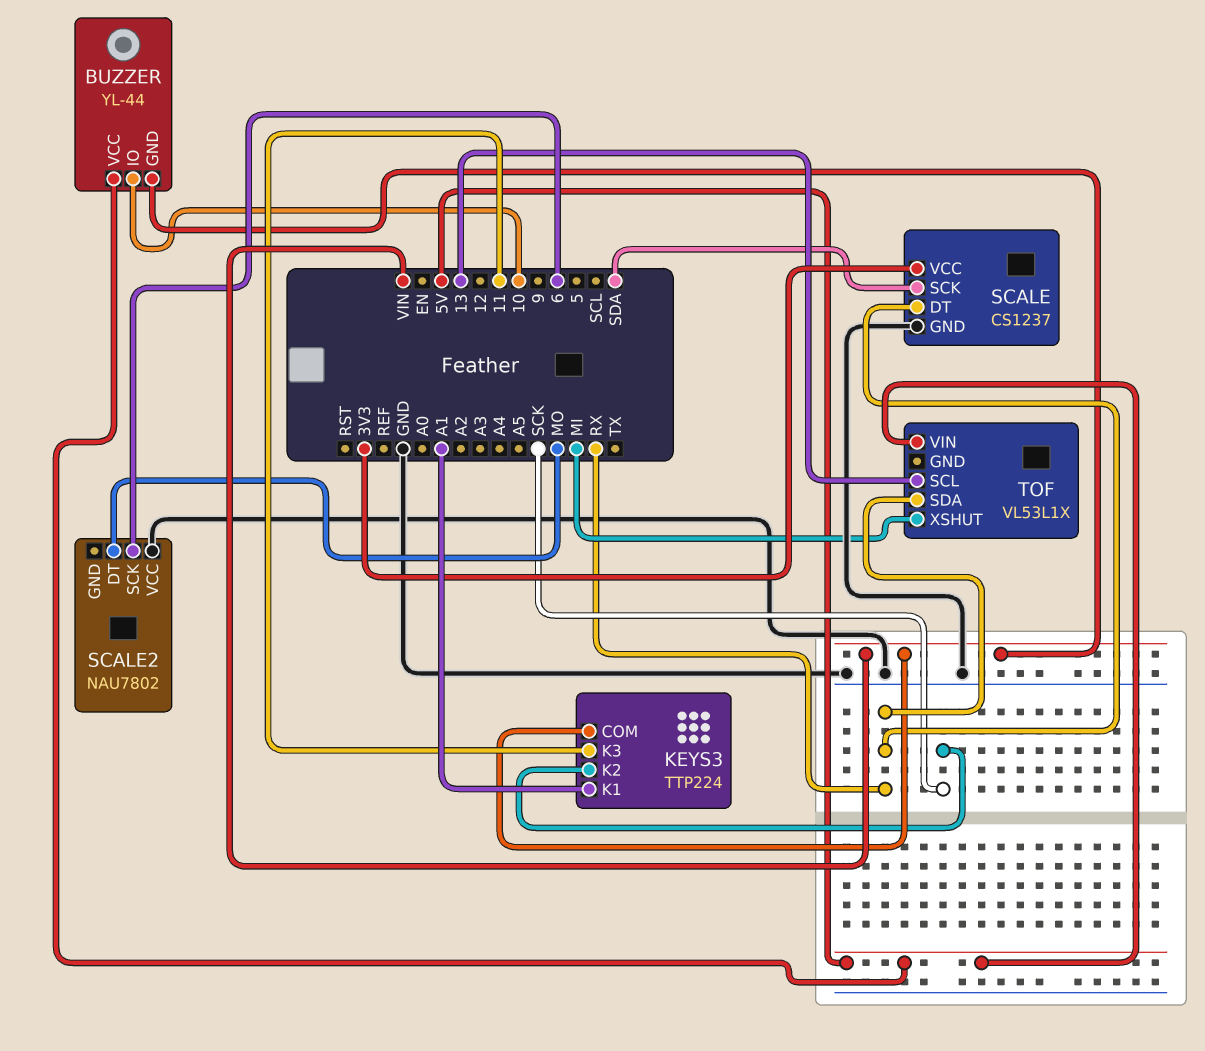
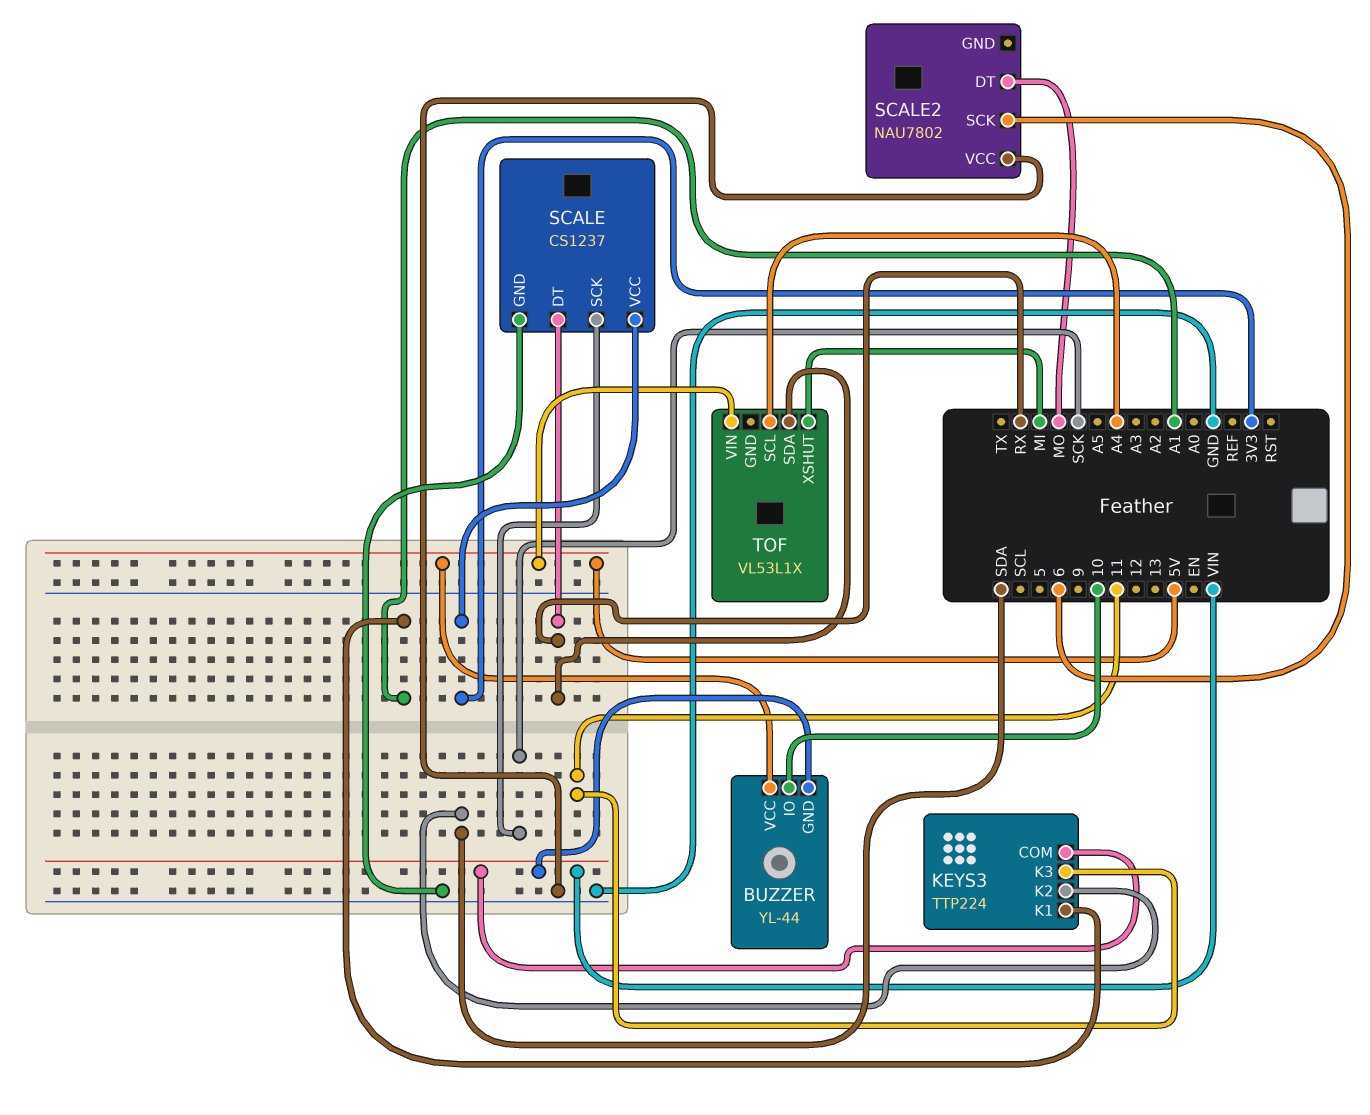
KEYS3 pin K2: SCK -> SDA
SCALE pin SCK: SDA -> SCK
TOF pin SCL: 13 -> A4

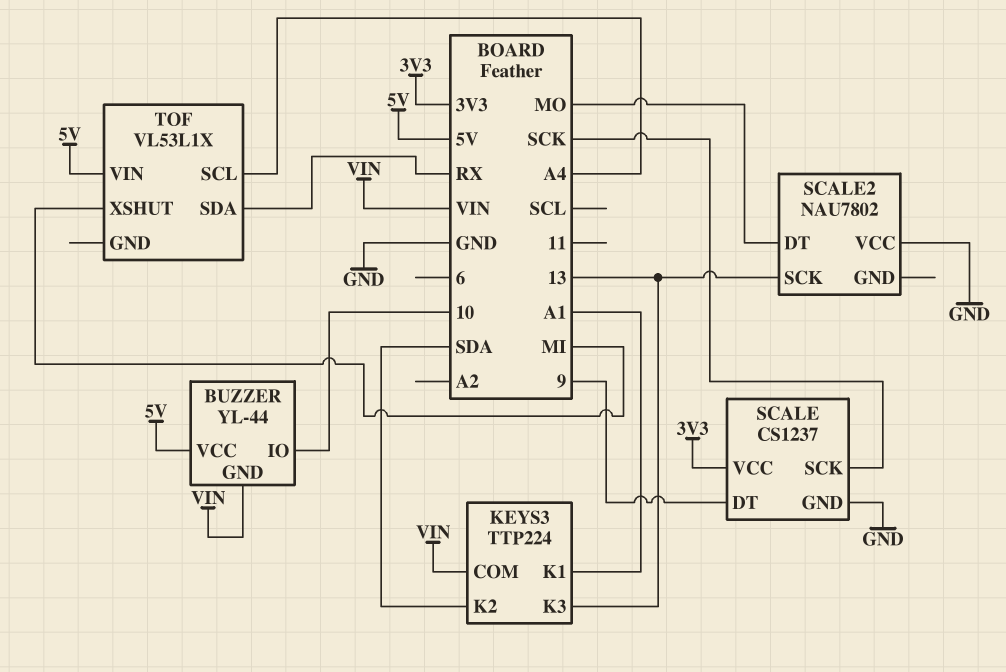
KEYS3 pin K3: 11 -> 13
SCALE pin DT: RX -> 9
SCALE2 pin SCK: 6 -> 13

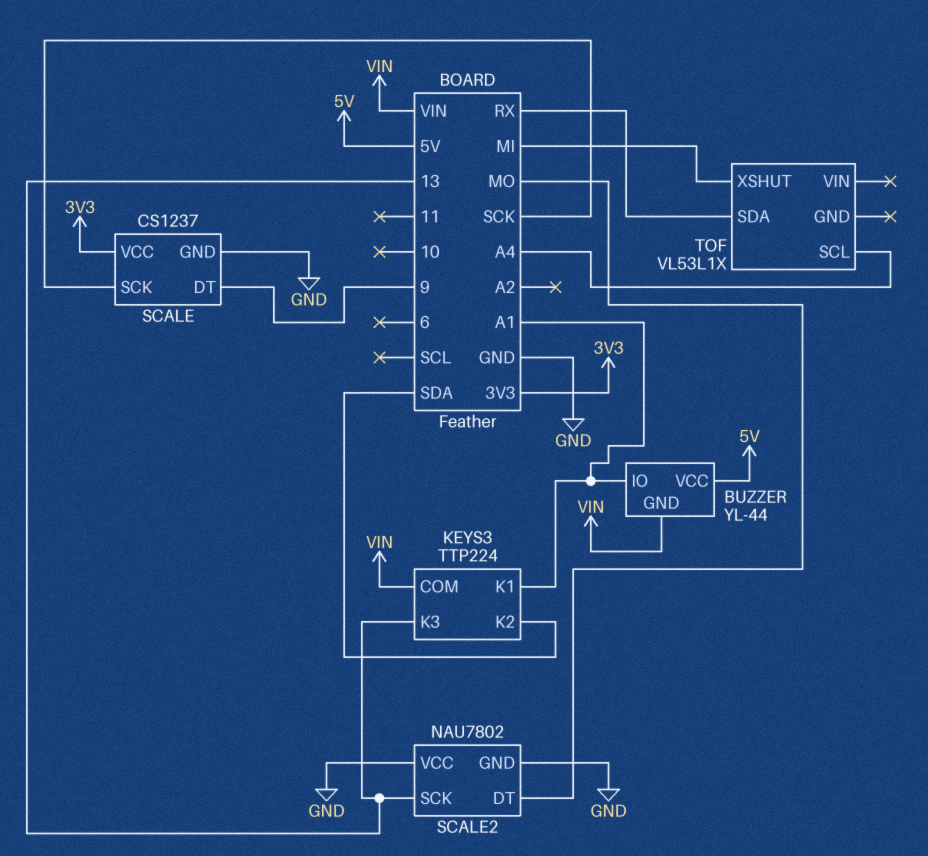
BUZZER pin IO: 10 -> A1
SCALE2 pin GND: none -> GND
TOF pin VIN: 5V -> none

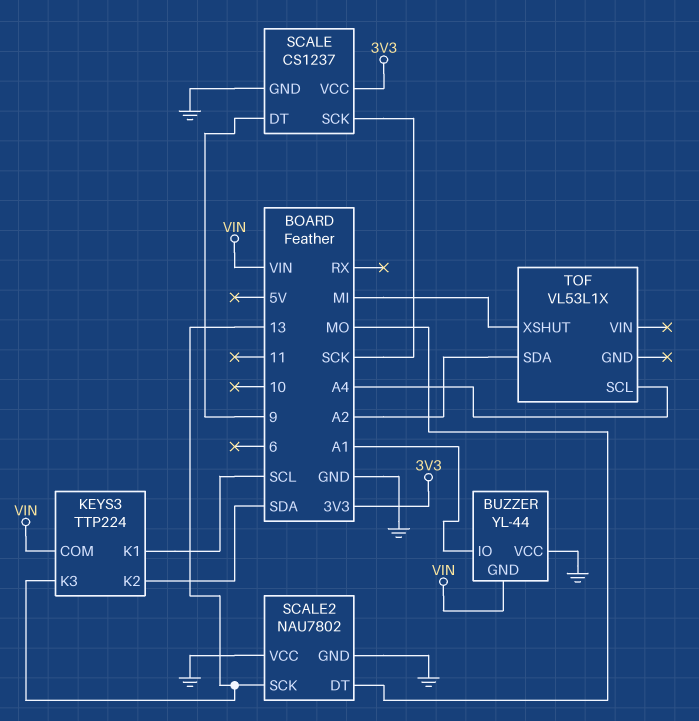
BUZZER pin VCC: 5V -> GND
KEYS3 pin K1: A1 -> SCL
TOF pin SDA: RX -> A2

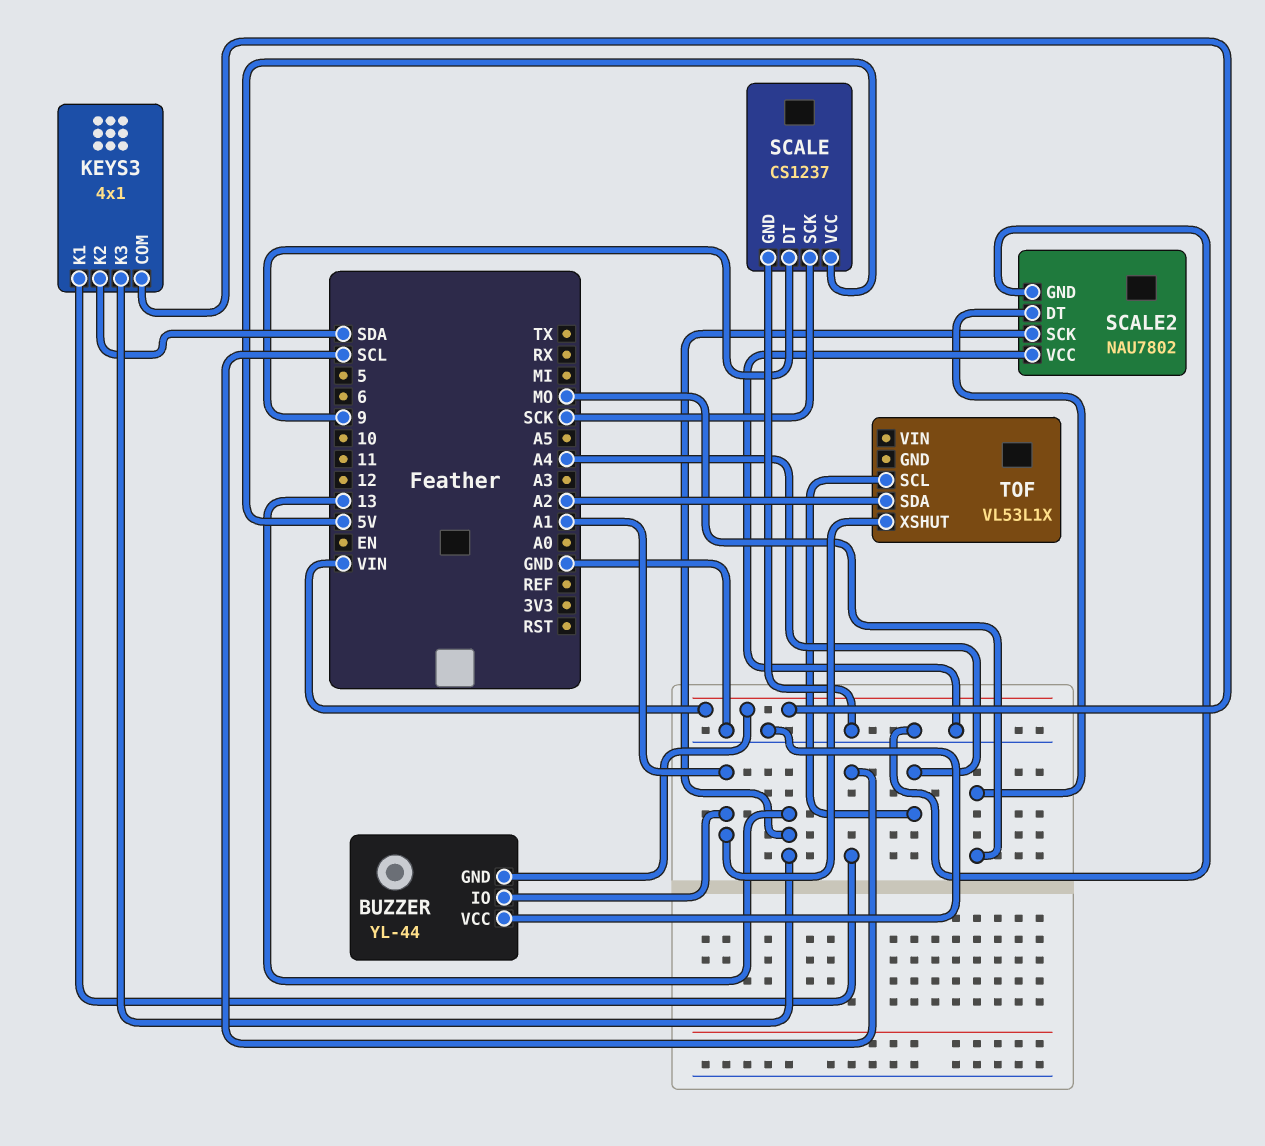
KEYS3: TTP224 -> 4x1
SCALE pin VCC: 3V3 -> 5V
TOF pin XSHUT: MI -> A1

